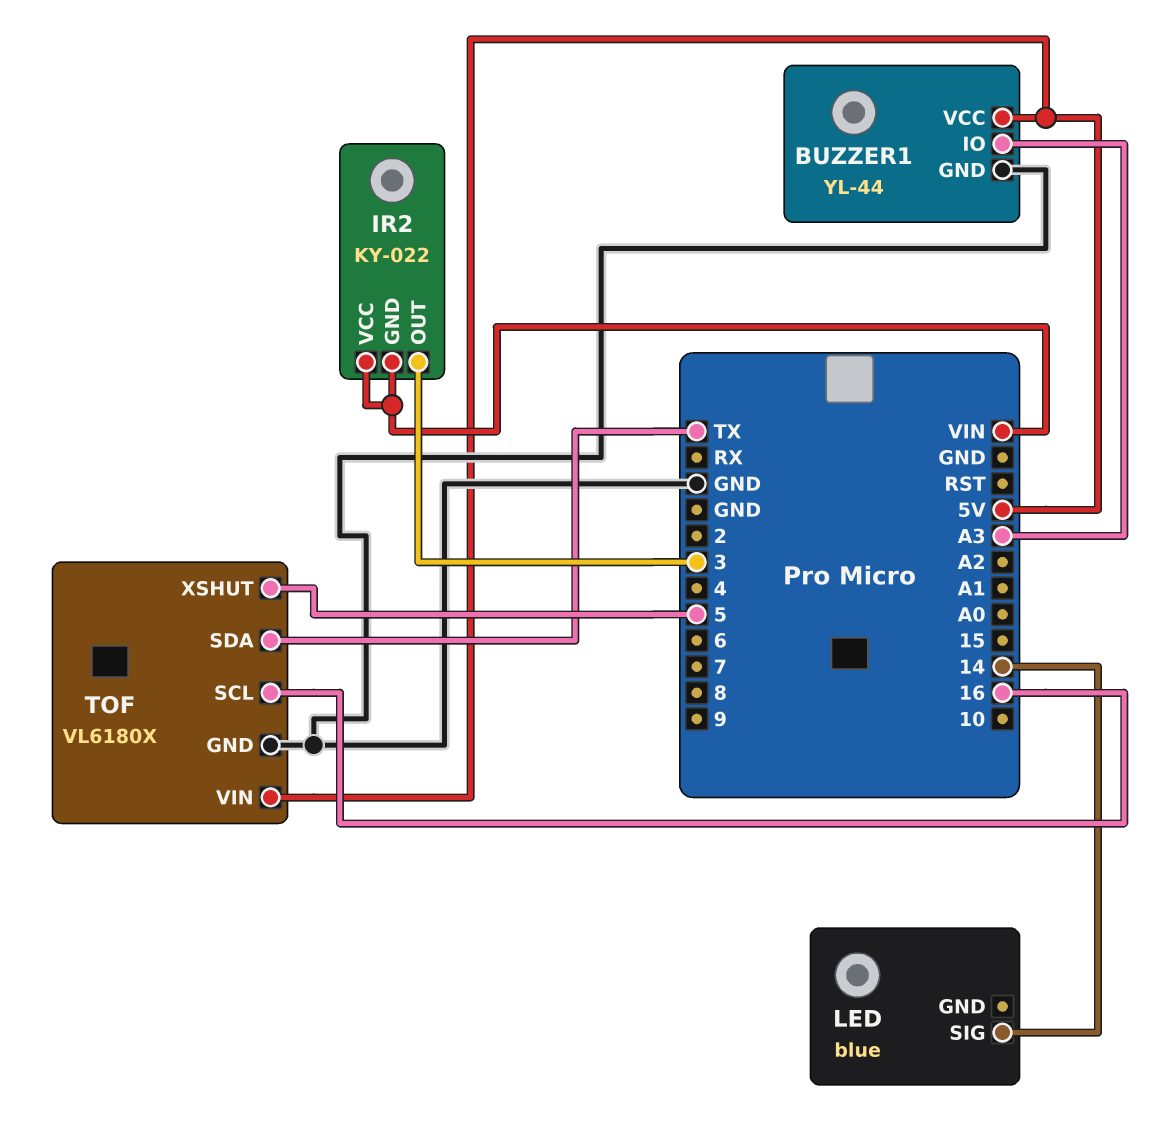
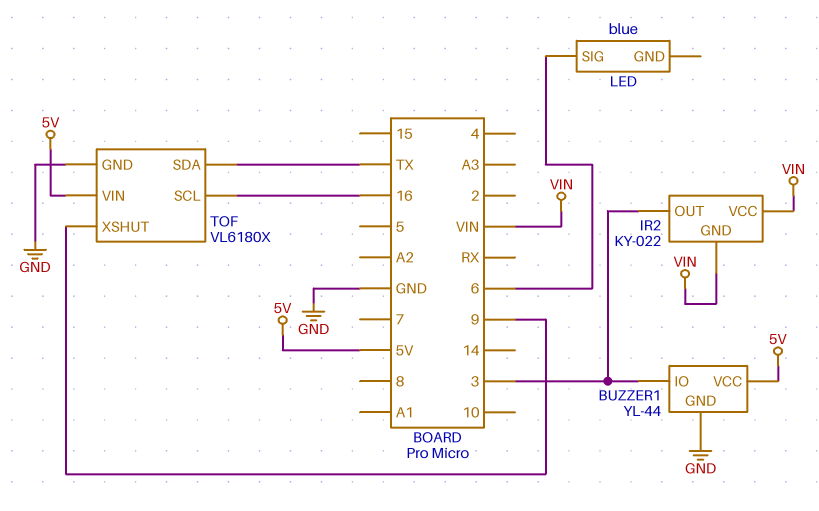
BUZZER1 pin IO: A3 -> 3
LED pin SIG: 14 -> 6
TOF pin XSHUT: 5 -> 9

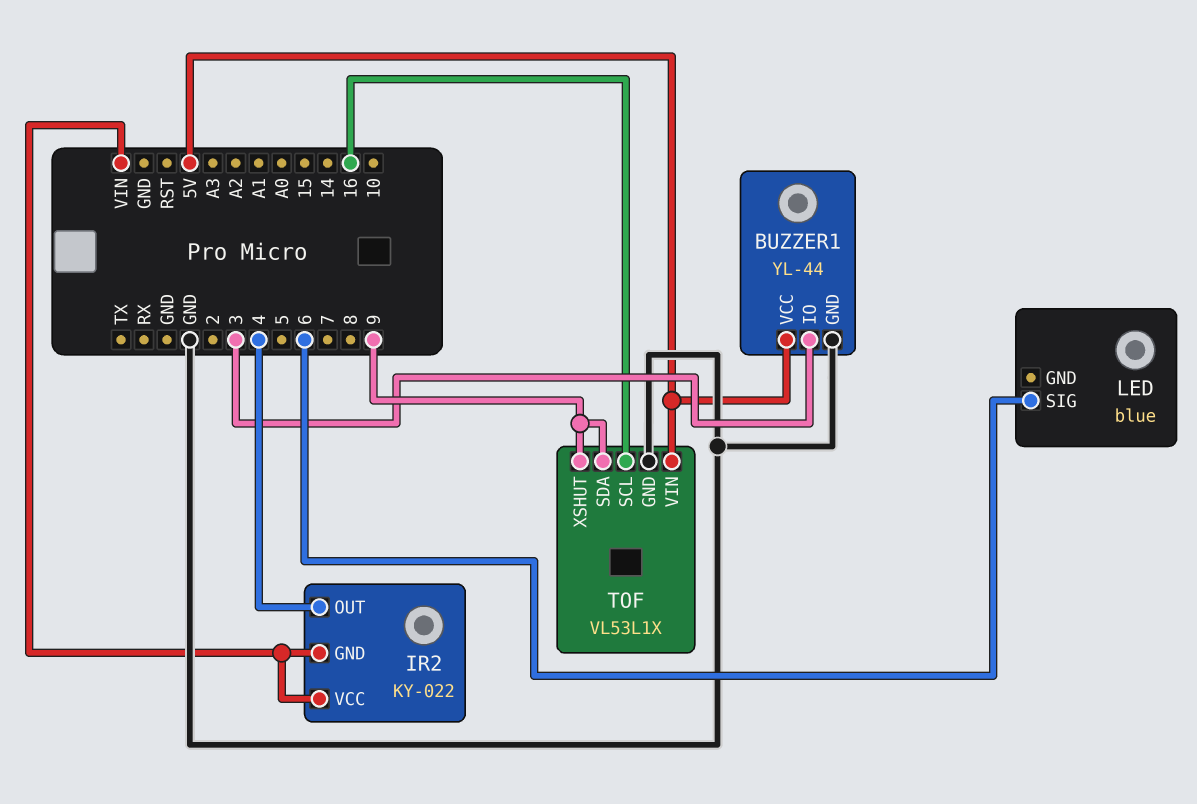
IR2 pin OUT: 3 -> 4
TOF: VL6180X -> VL53L1X
TOF pin SDA: TX -> 9

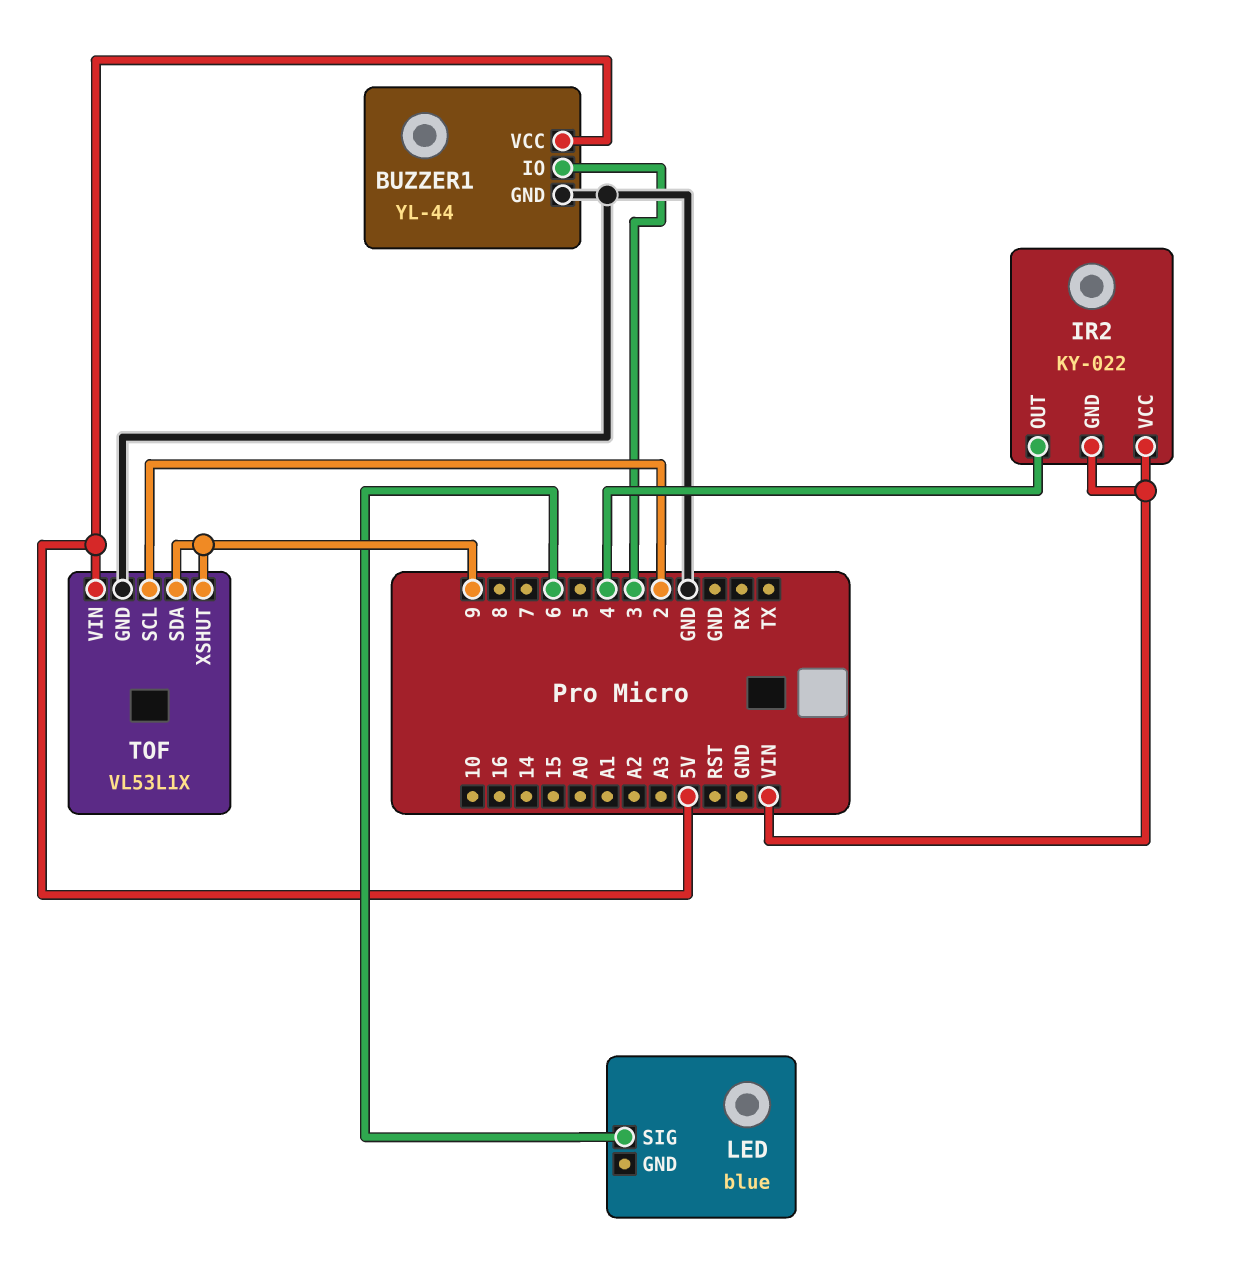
TOF pin SCL: 16 -> 2

